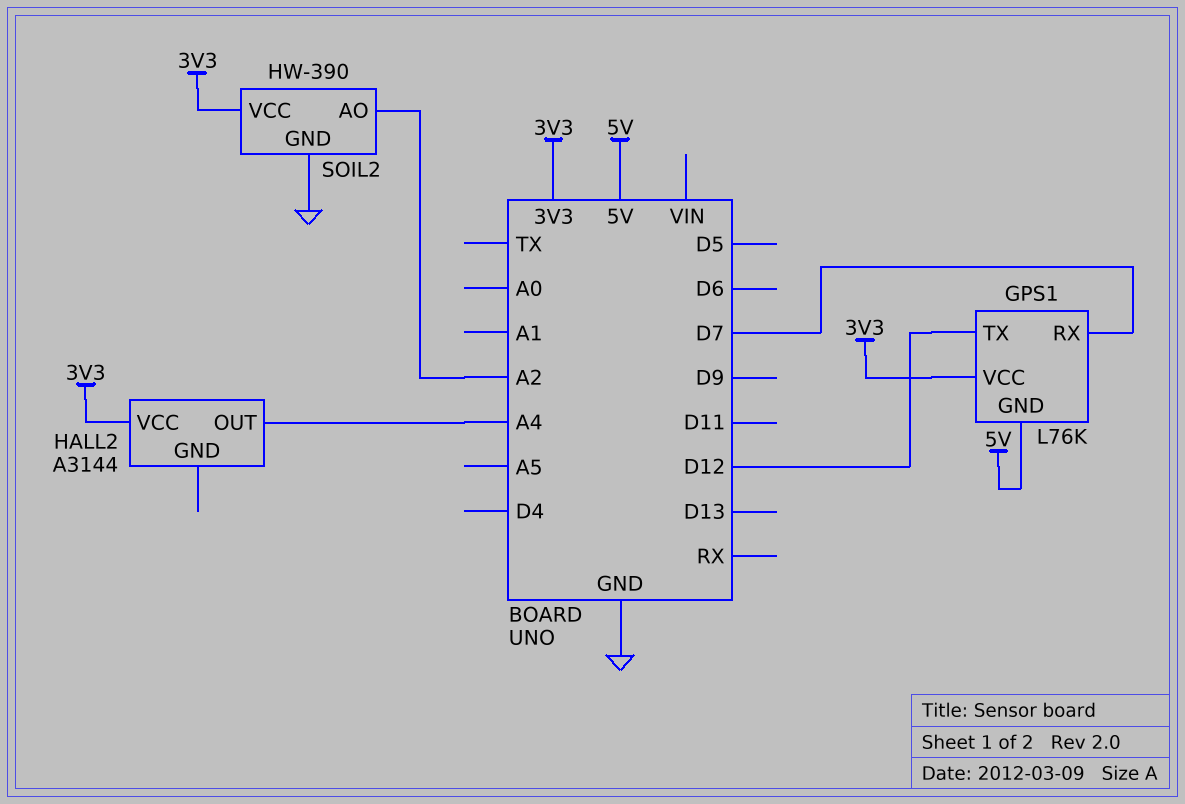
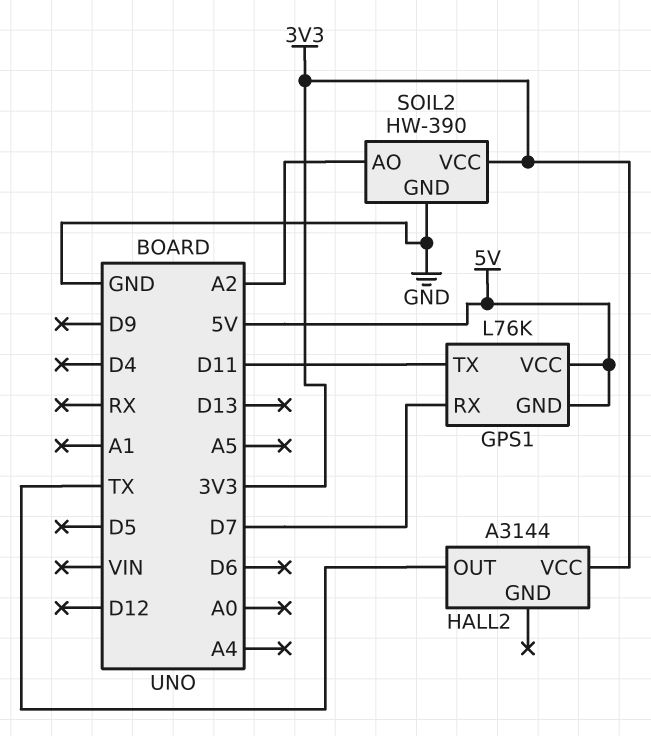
GPS1 pin TX: D12 -> D11
GPS1 pin VCC: 3V3 -> 5V
HALL2 pin OUT: A4 -> TX

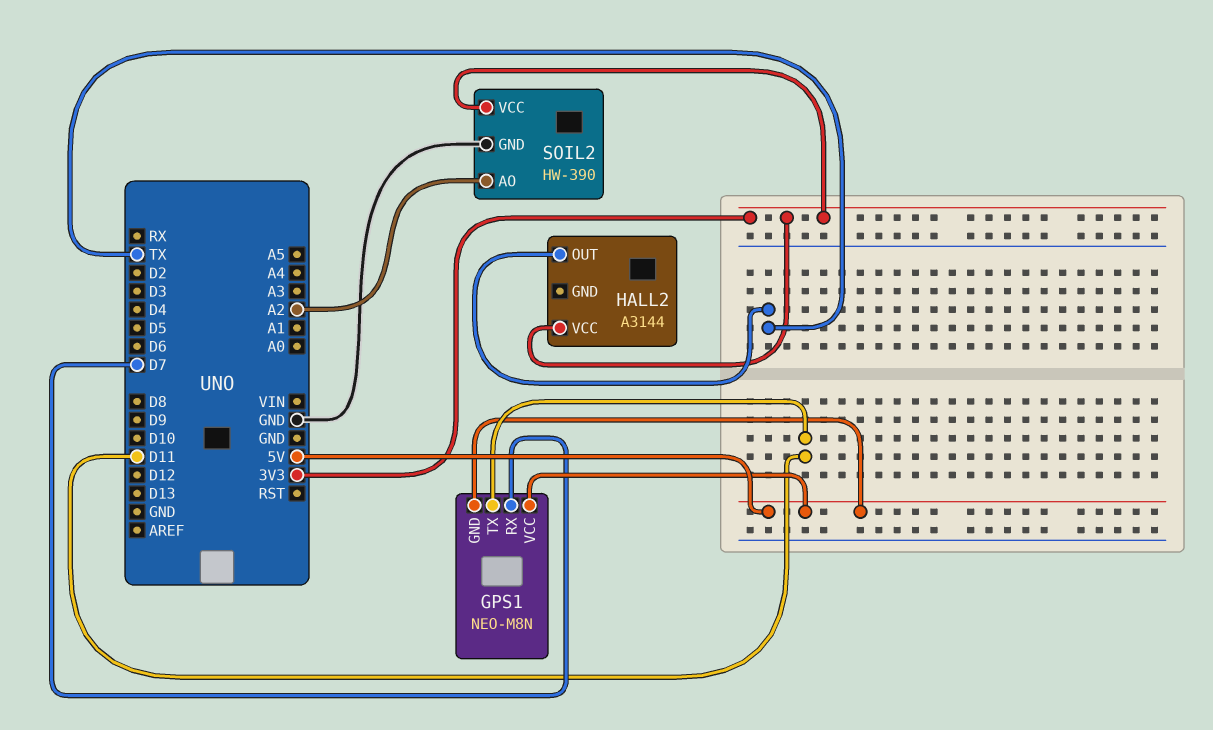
GPS1: L76K -> NEO-M8N

